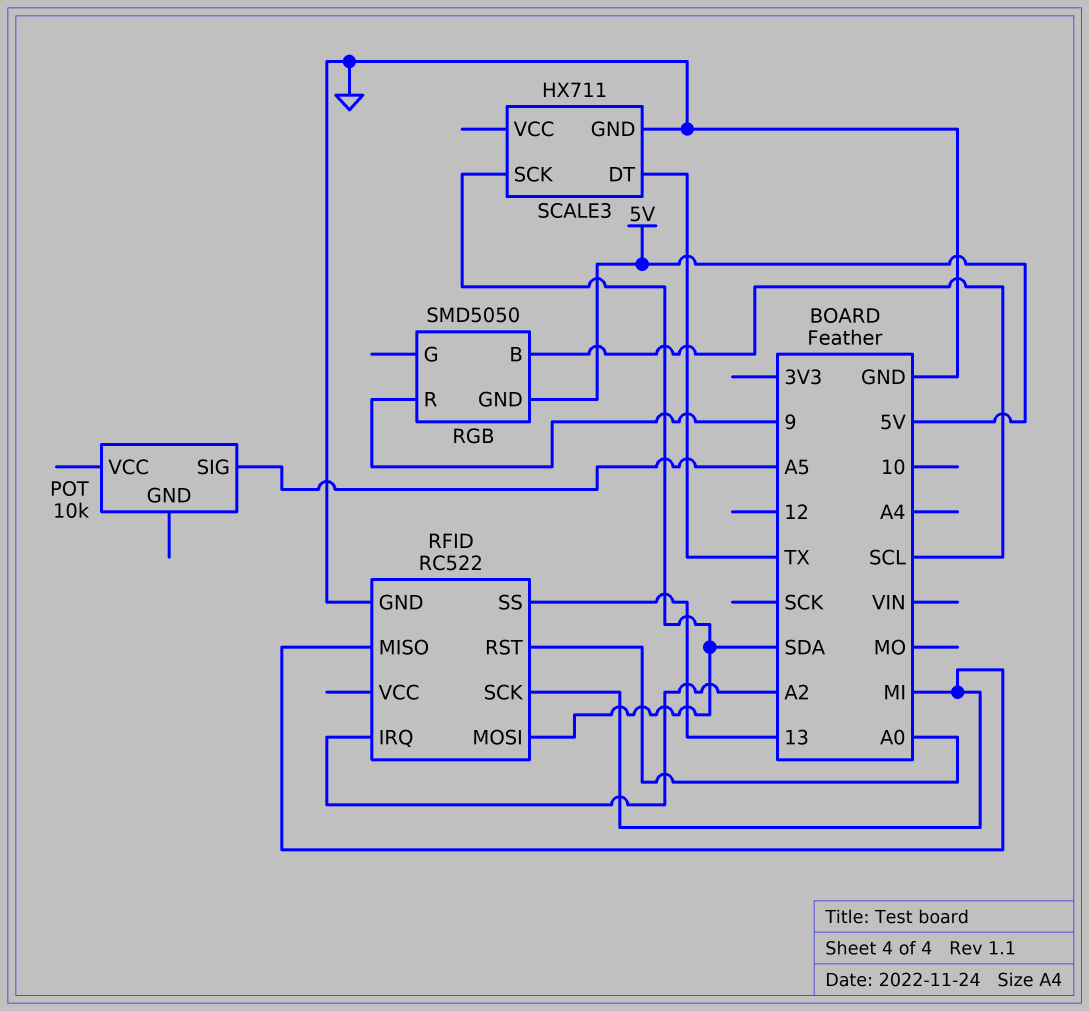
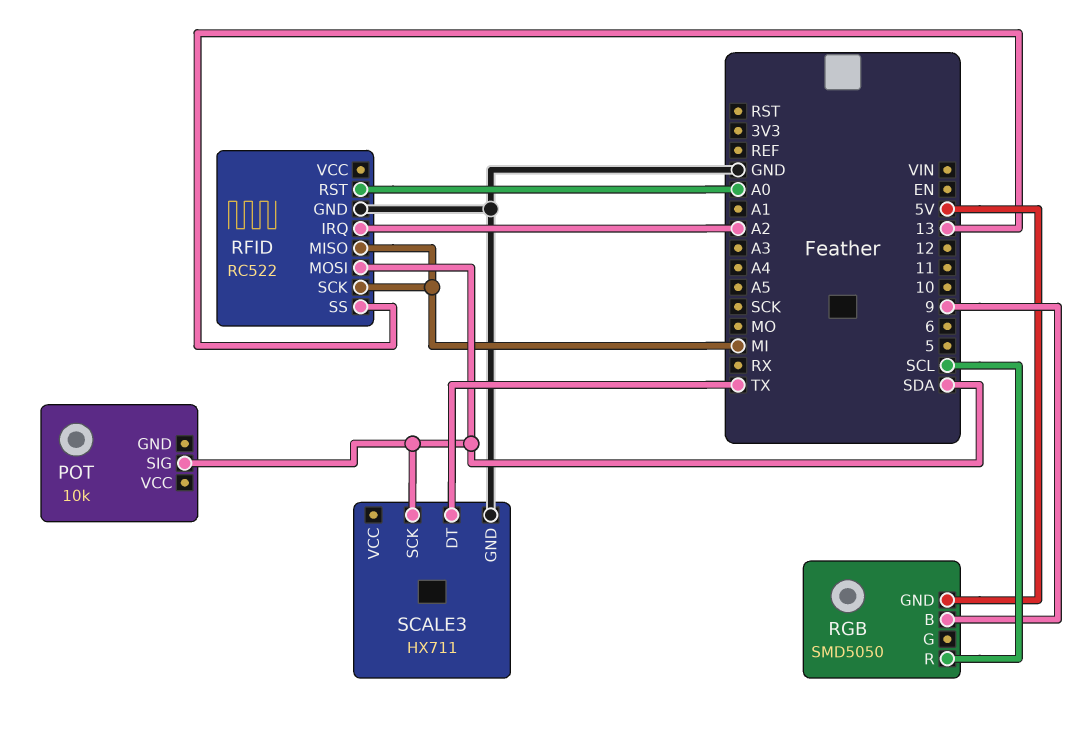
POT pin SIG: A5 -> SDA
RGB pin B: SCL -> 9
RGB pin R: 9 -> SCL

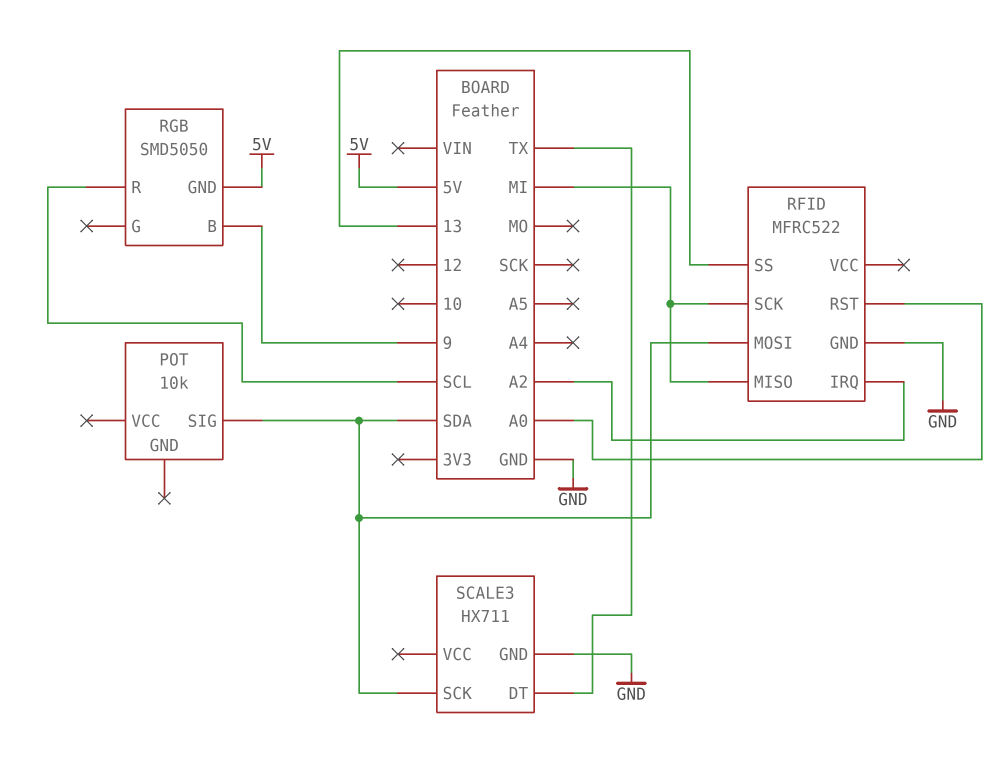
RFID: RC522 -> MFRC522

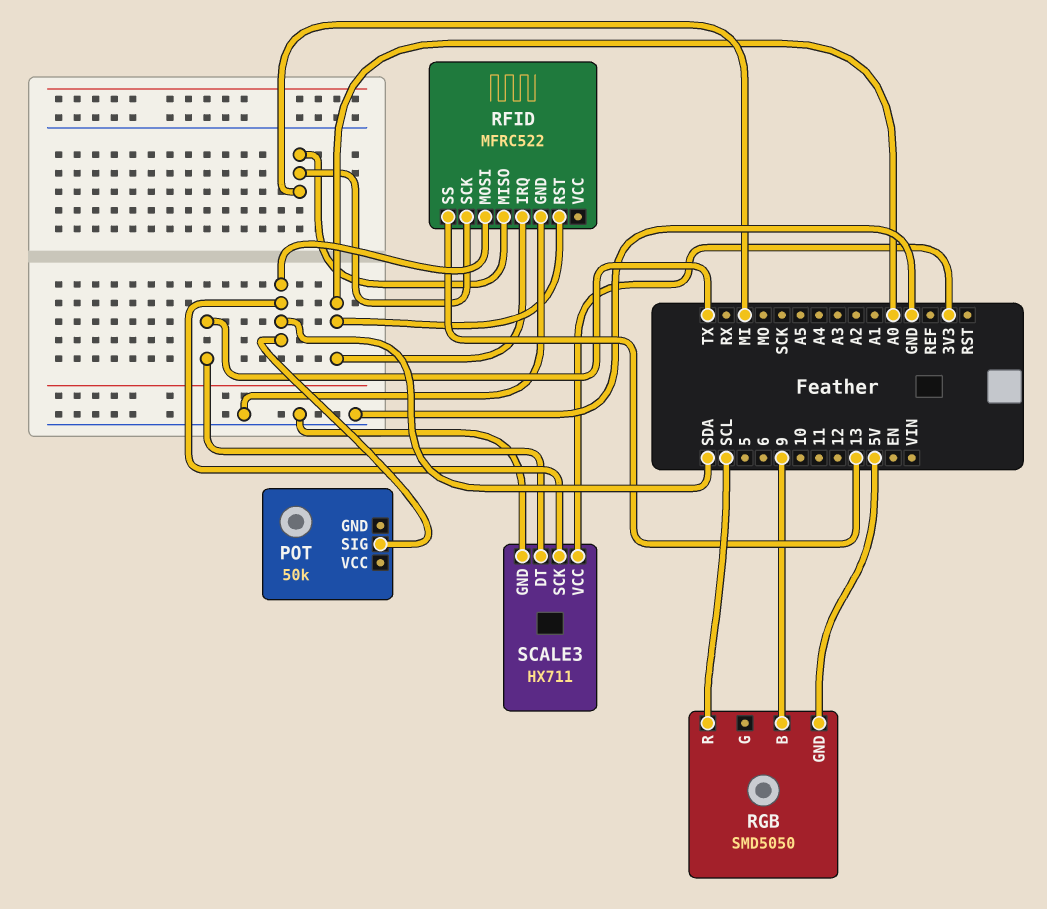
POT: 10k -> 50k
RFID pin IRQ: A2 -> A0
SCALE3 pin VCC: none -> 3V3

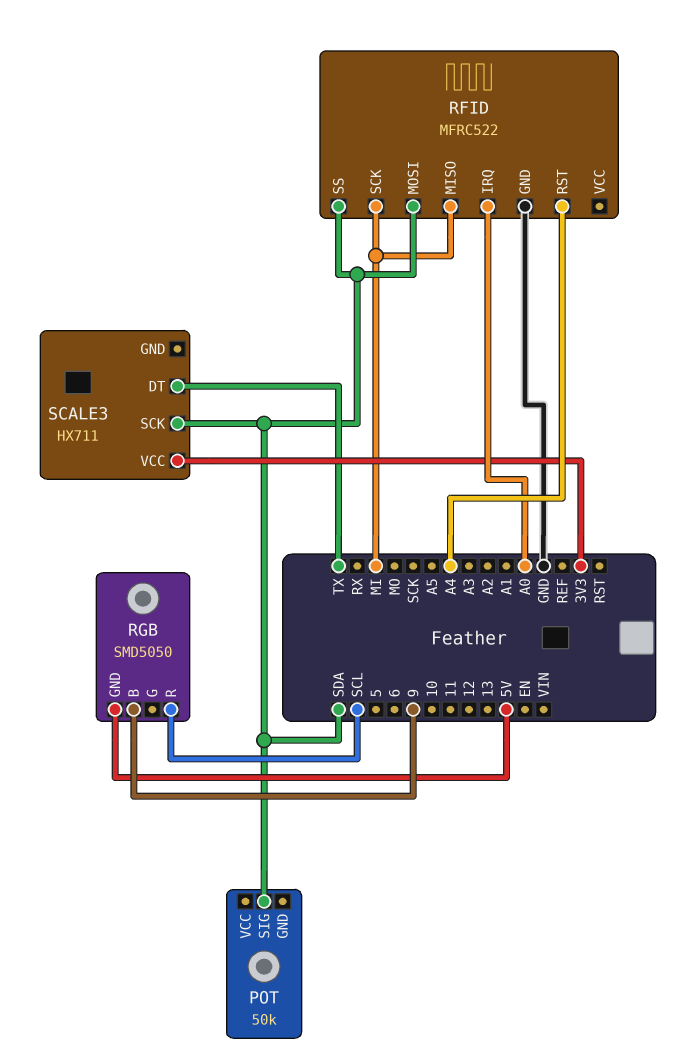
RFID pin RST: A0 -> A4
RFID pin SS: 13 -> SDA
SCALE3 pin GND: GND -> none

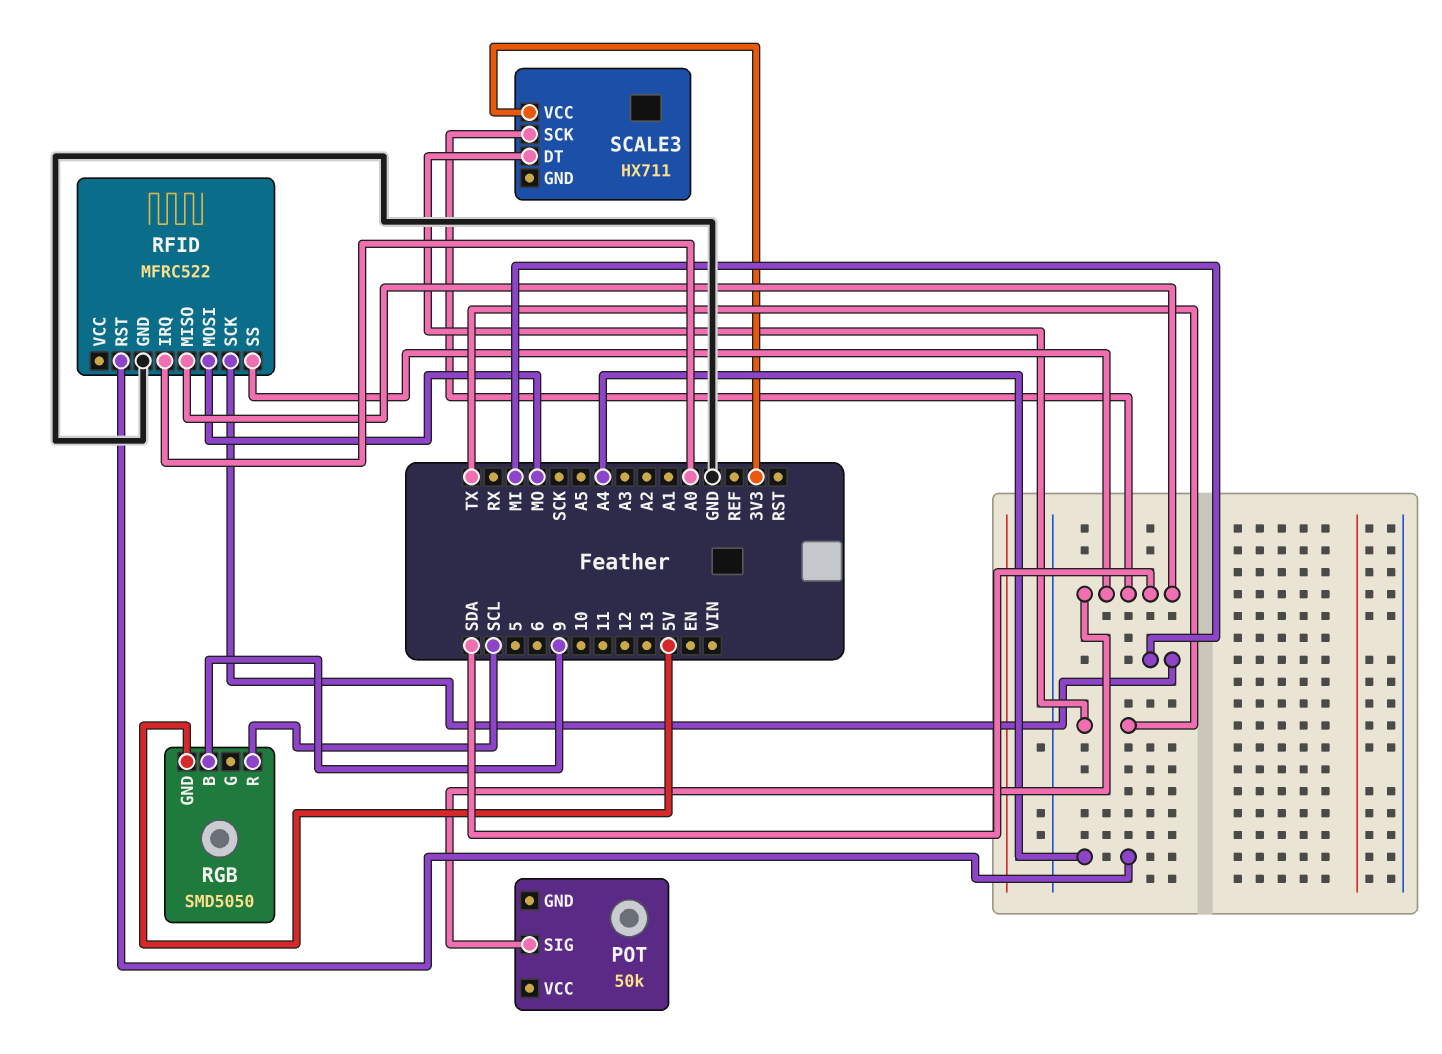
RFID pin MISO: MI -> SDA
RFID pin MOSI: SDA -> MO

